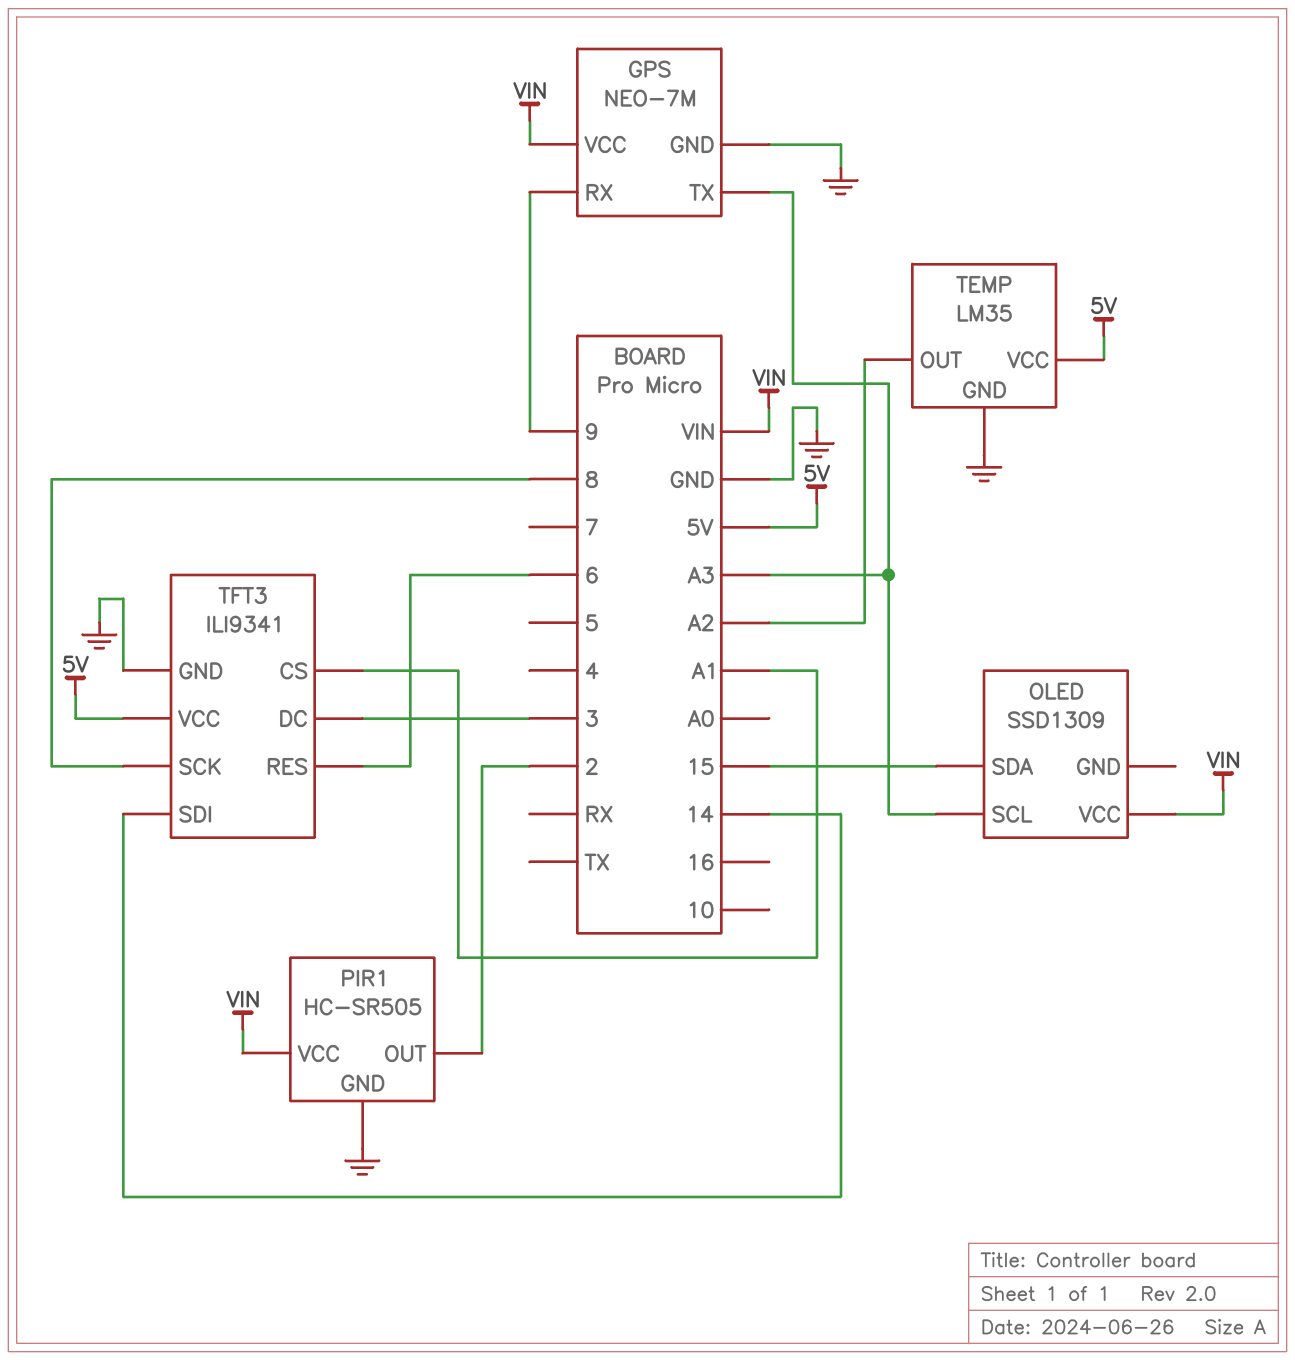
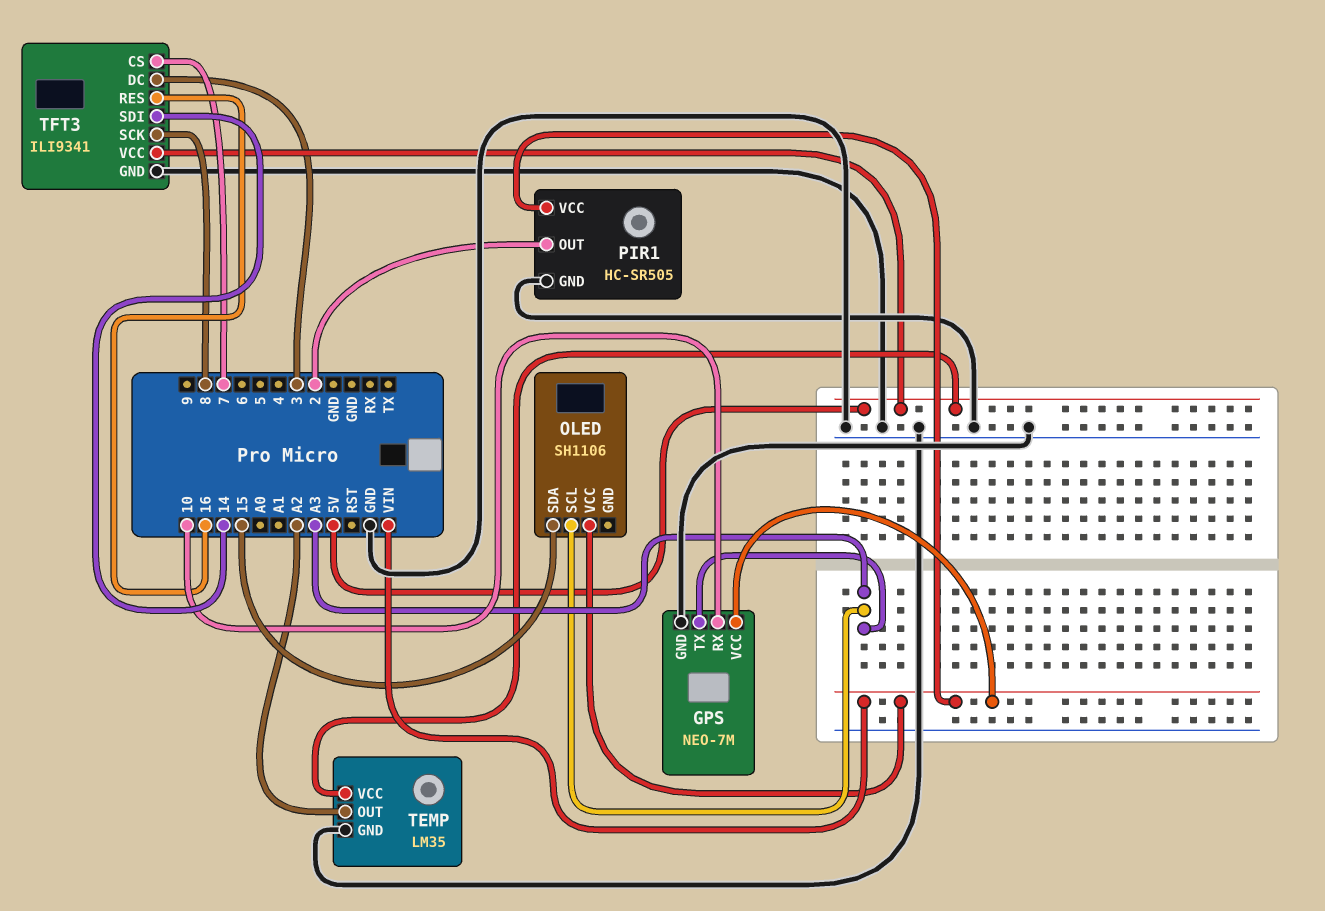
GPS pin RX: 9 -> 10
OLED: SSD1309 -> SH1106
TFT3 pin CS: A1 -> 7
TFT3 pin RES: 6 -> 16

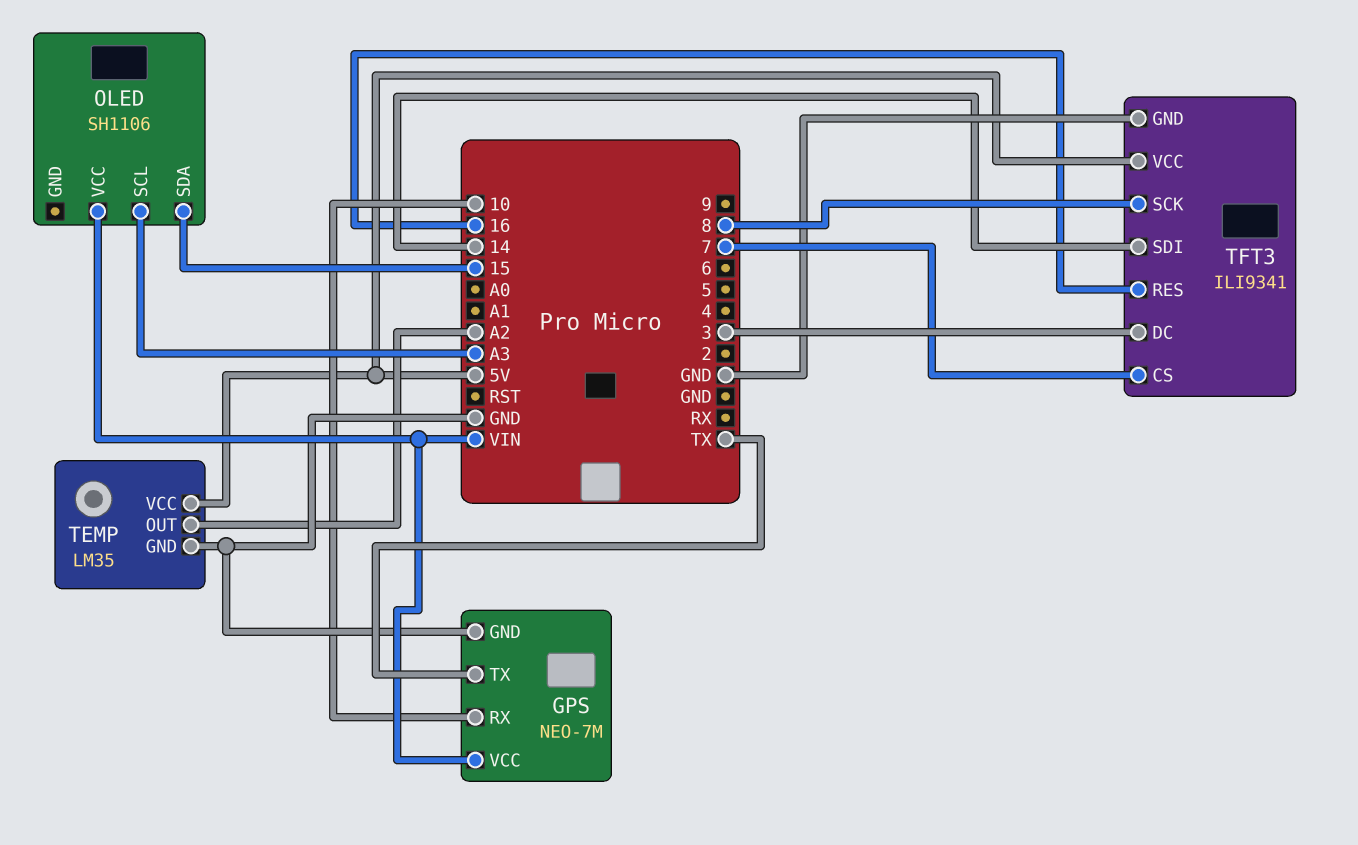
GPS pin TX: A3 -> TX
PIR1: HC-SR505 -> none
PIR1 pin GND: GND -> none
PIR1 pin OUT: 2 -> none
PIR1 pin VCC: VIN -> none

